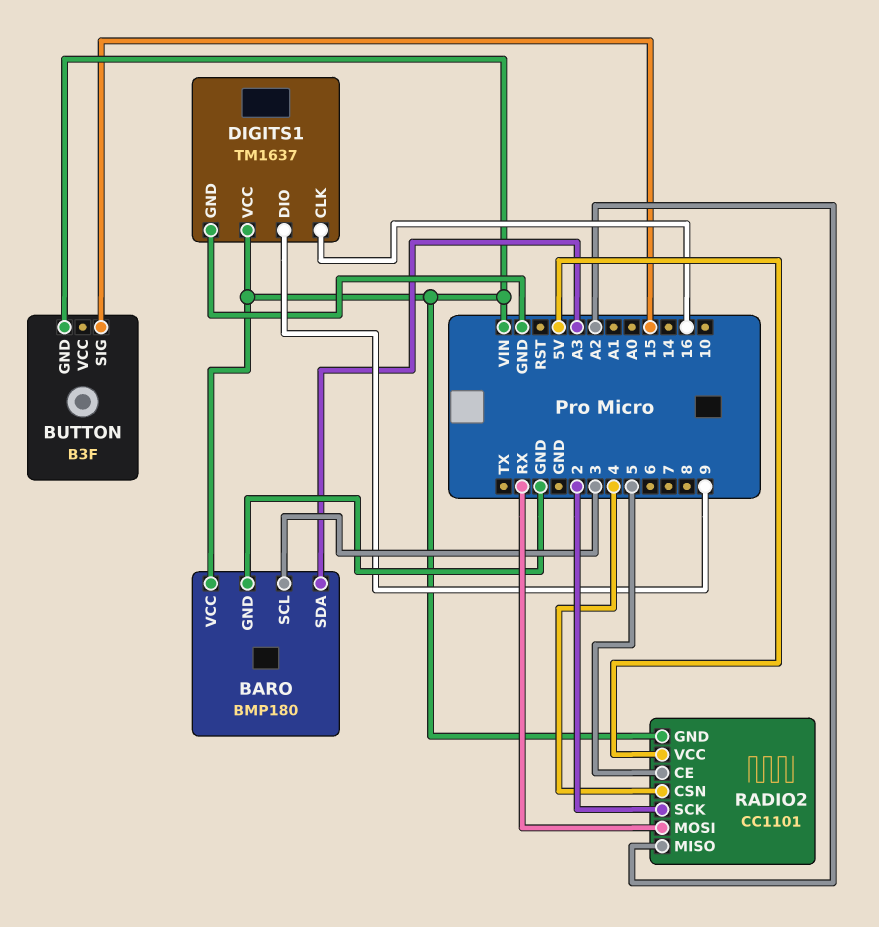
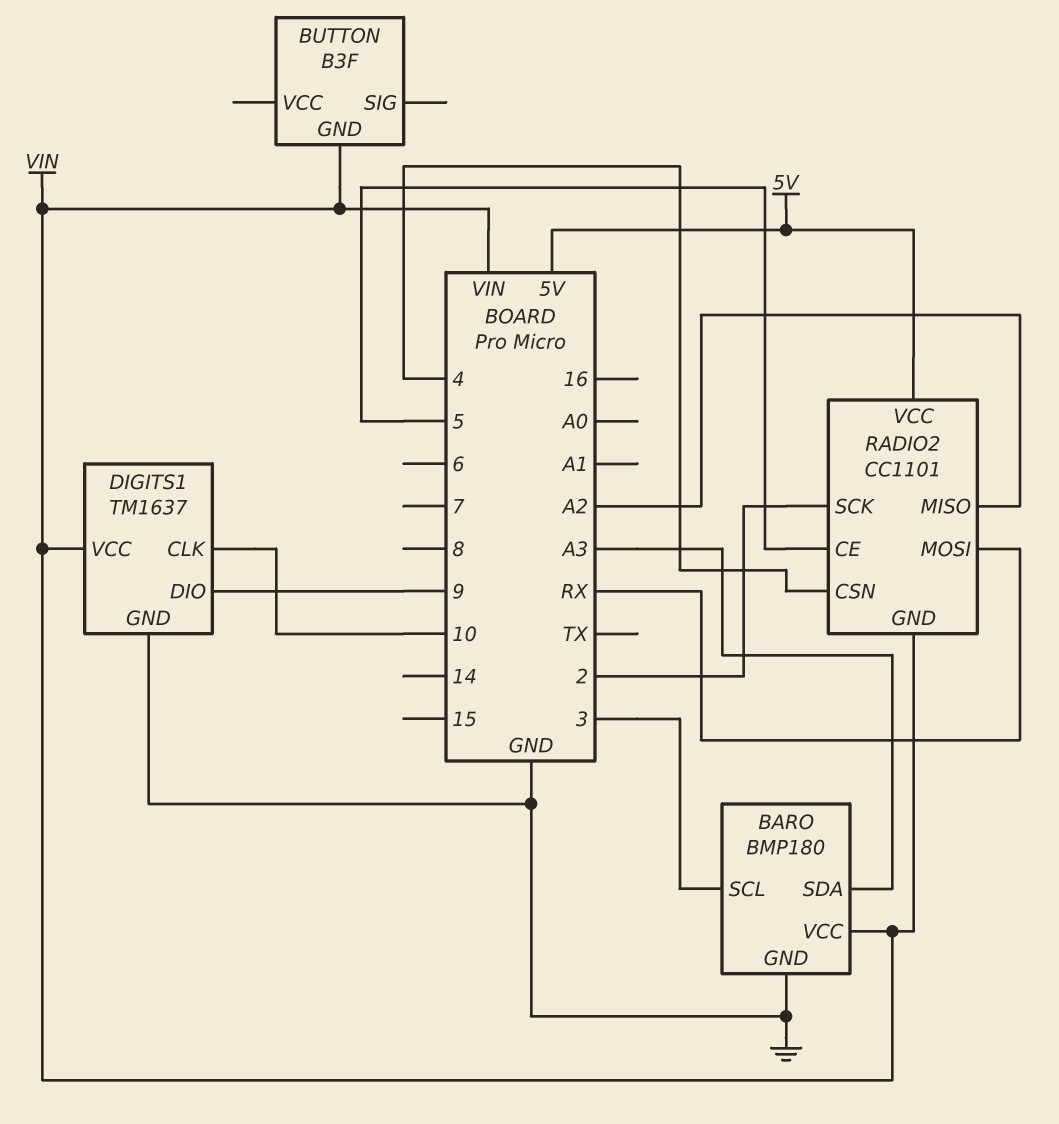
BUTTON pin SIG: 15 -> none
DIGITS1 pin CLK: 16 -> 10

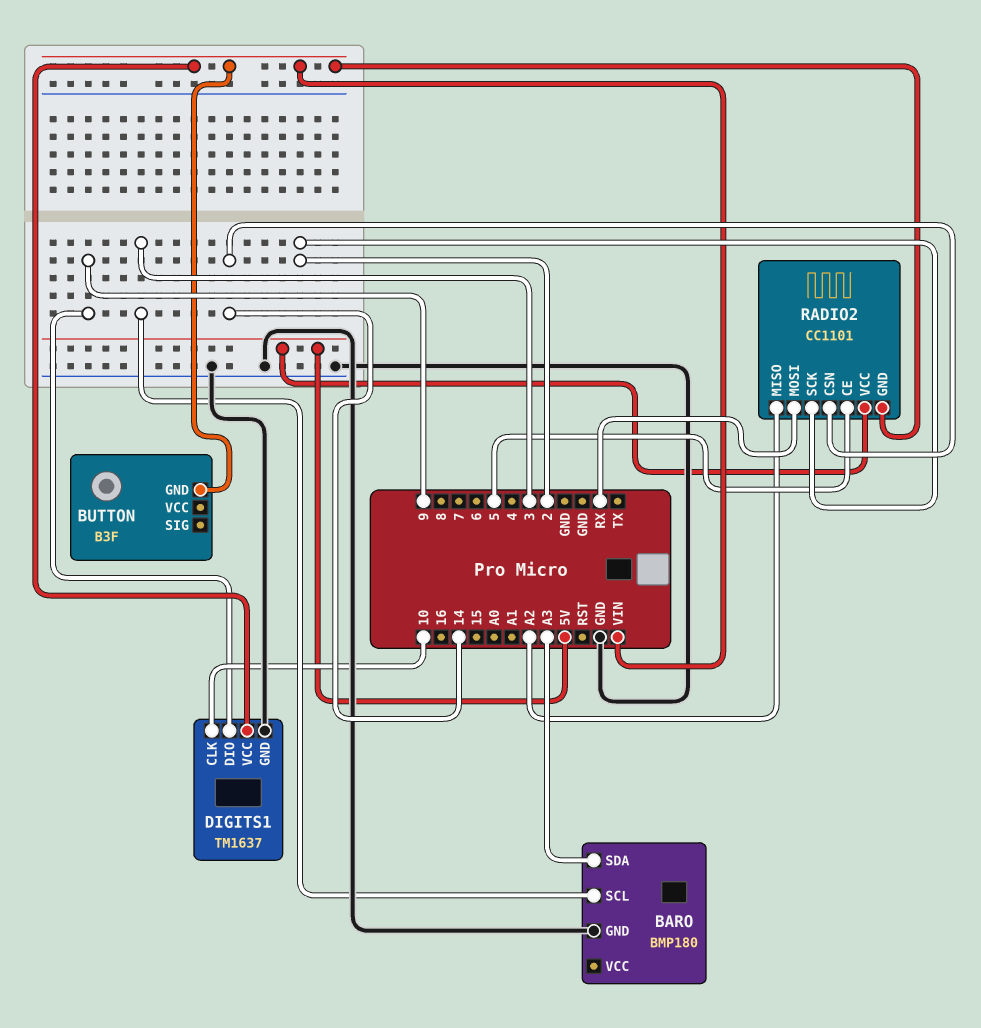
BARO pin VCC: VIN -> none
RADIO2 pin CSN: 4 -> 14

